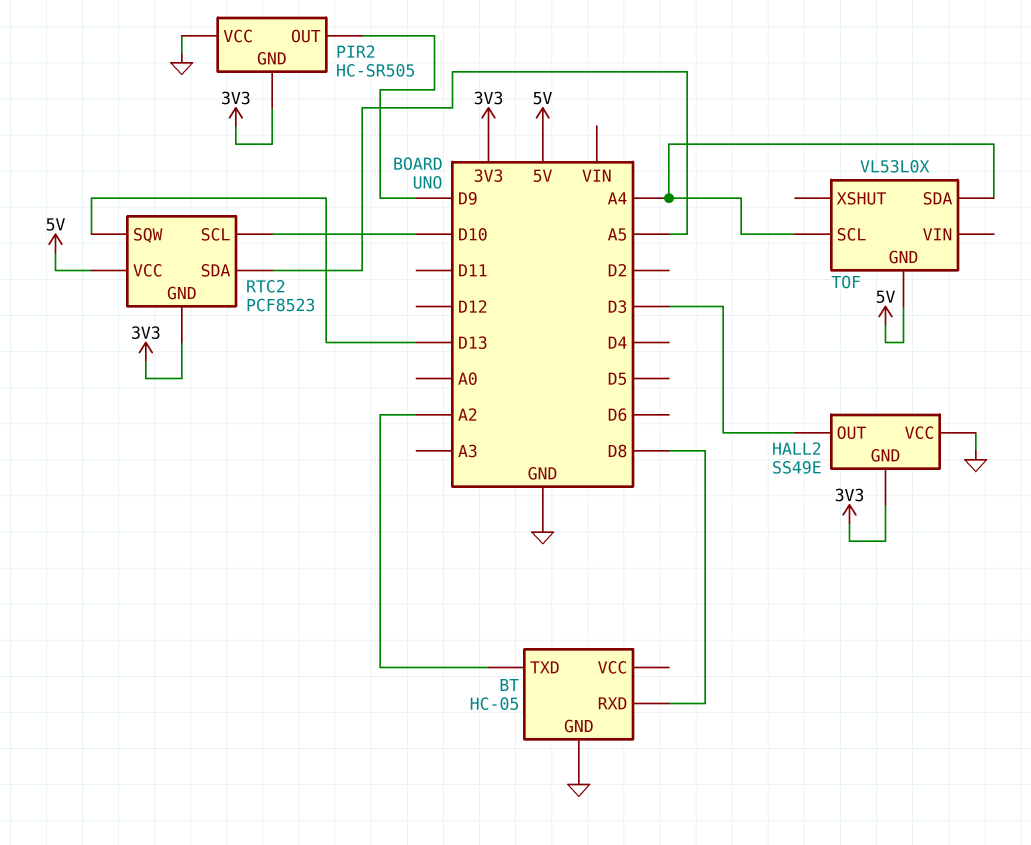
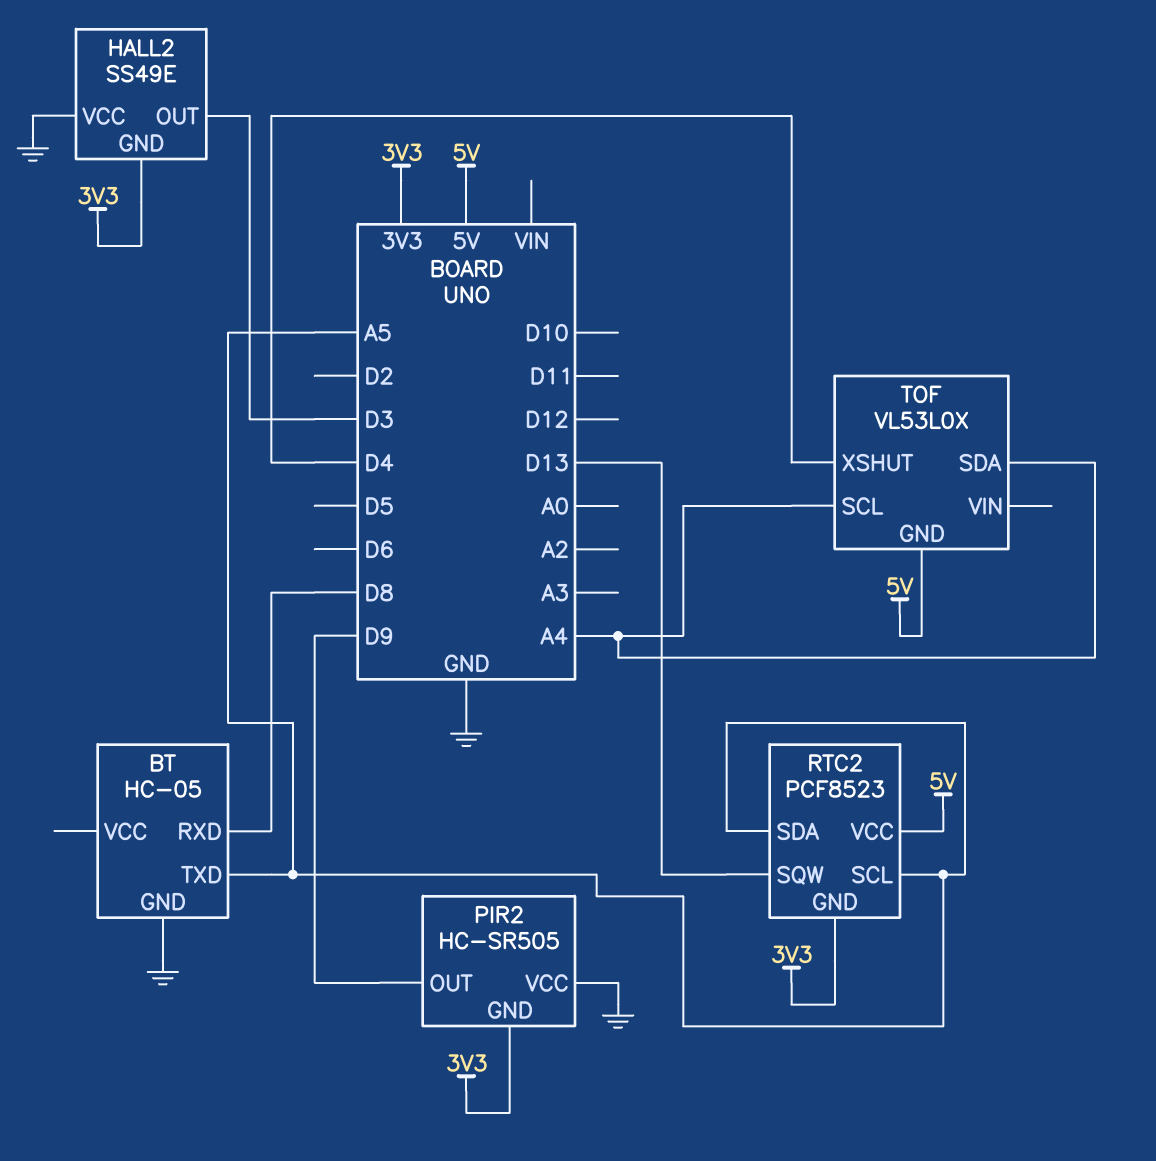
BT pin TXD: A2 -> A5
RTC2 pin SCL: D10 -> A5
TOF pin XSHUT: none -> D4

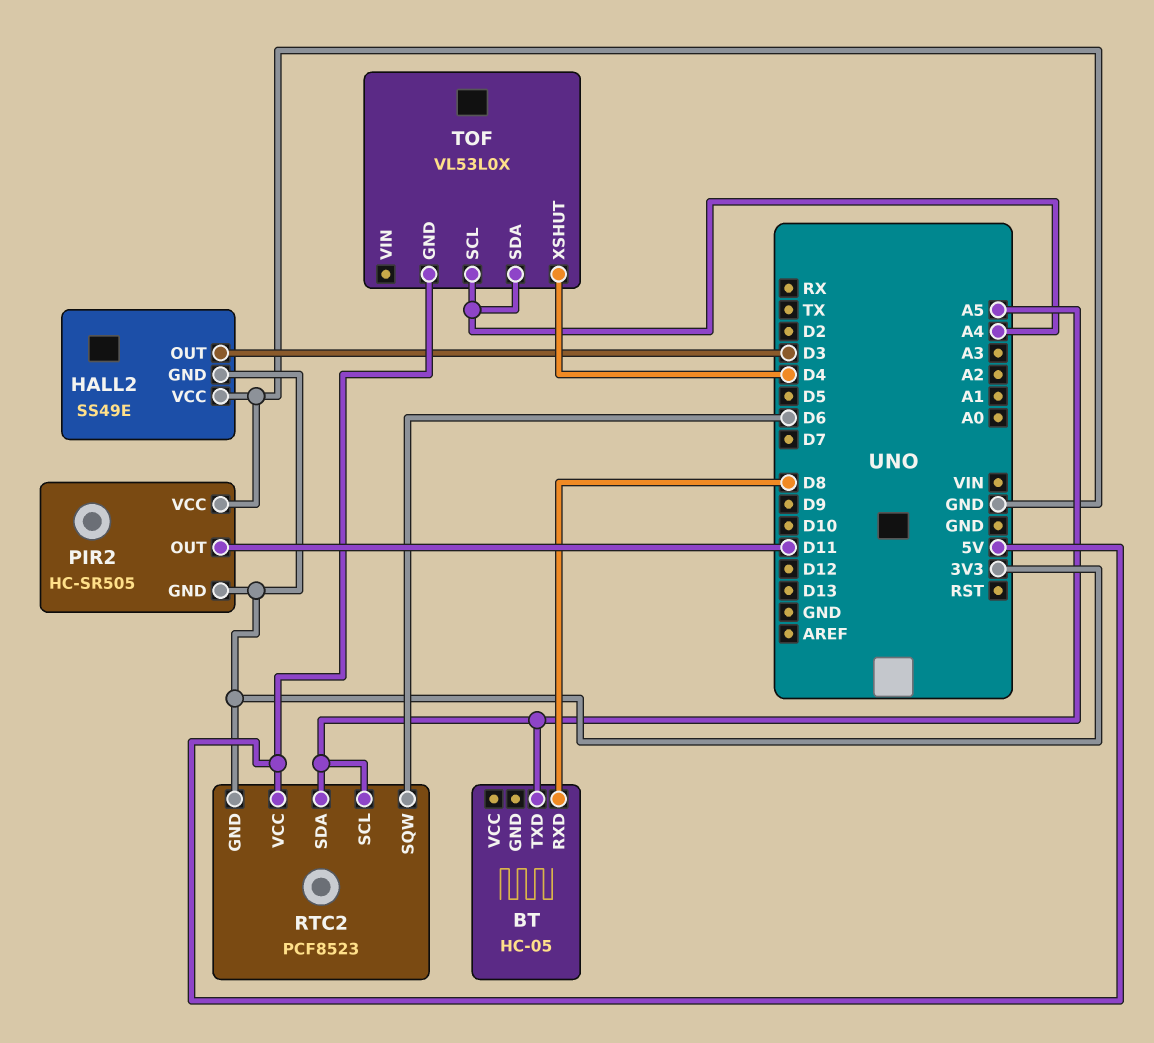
BT pin GND: GND -> none
PIR2 pin OUT: D9 -> D11
RTC2 pin SQW: D13 -> D6

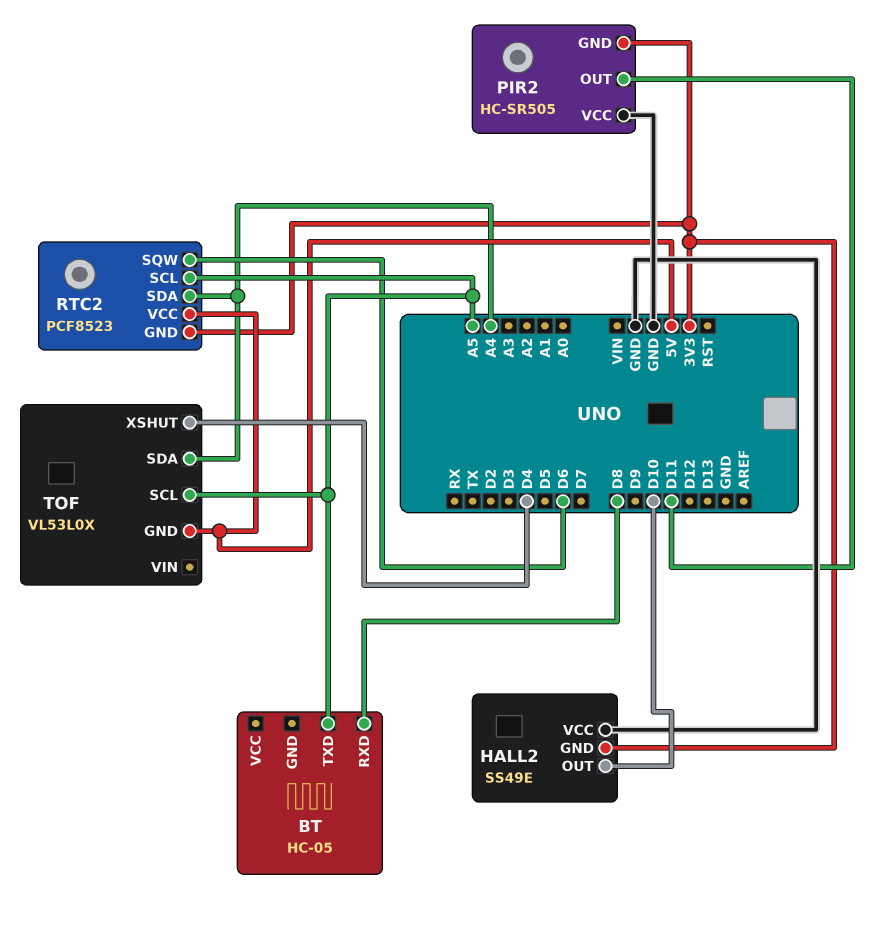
HALL2 pin OUT: D3 -> D10
RTC2 pin SDA: A5 -> A4
TOF pin SCL: A4 -> A5

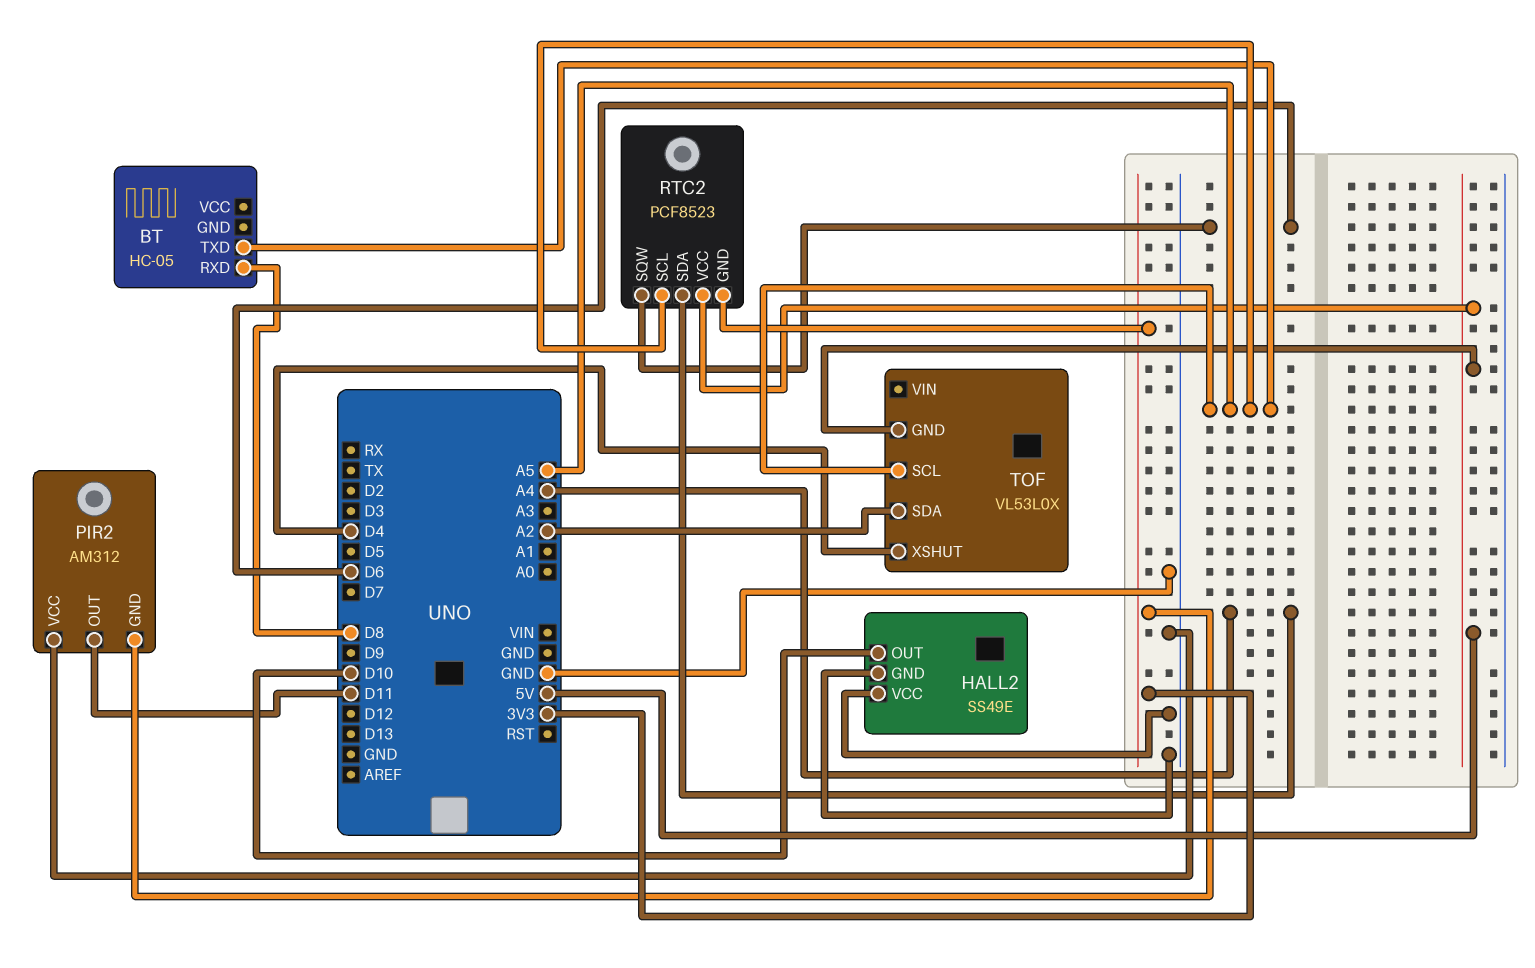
HALL2 pin GND: 3V3 -> GND
PIR2: HC-SR505 -> AM312
TOF pin SDA: A4 -> A2

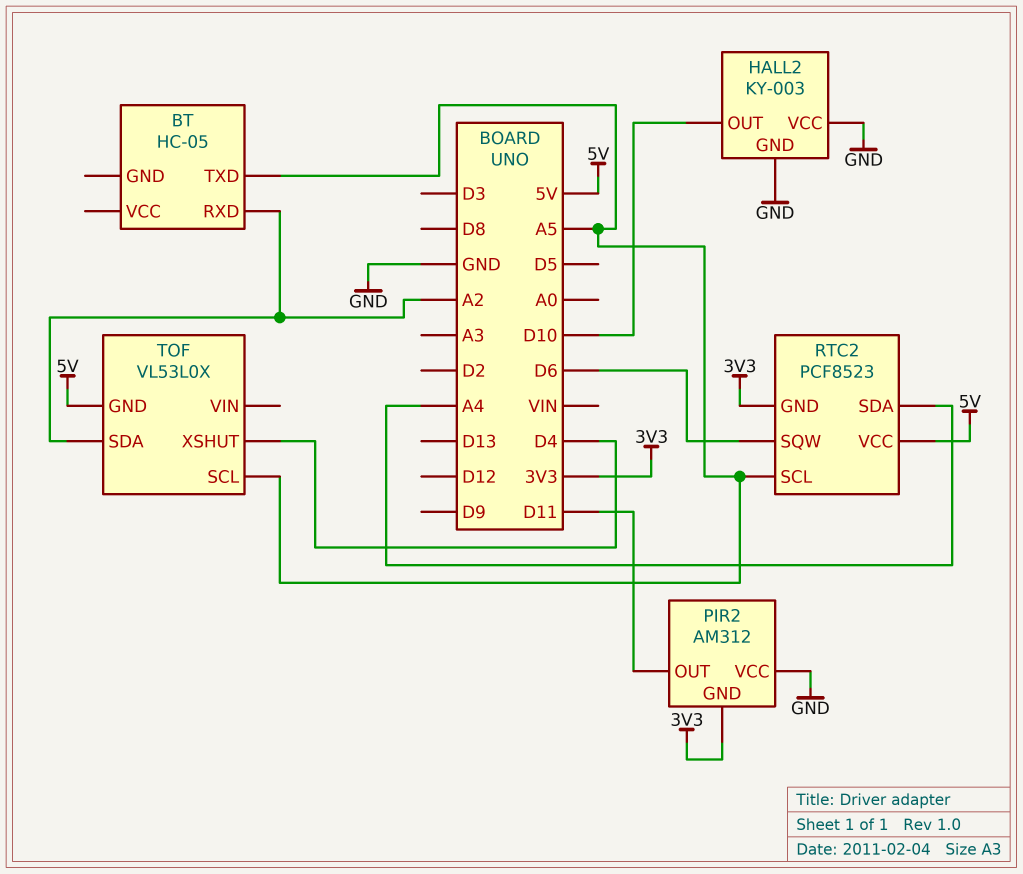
BT pin RXD: D8 -> A2
HALL2: SS49E -> KY-003

